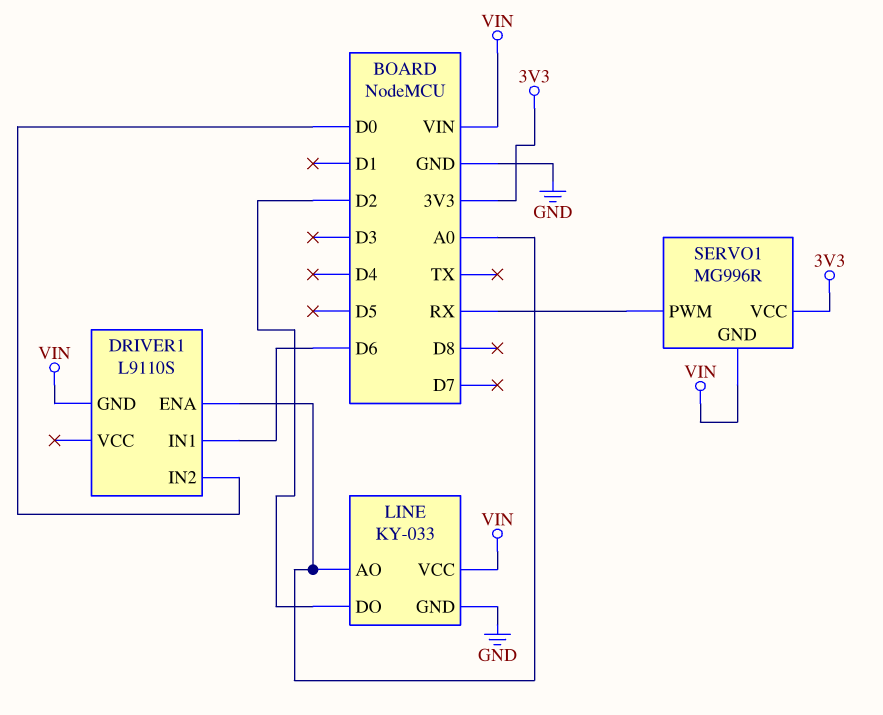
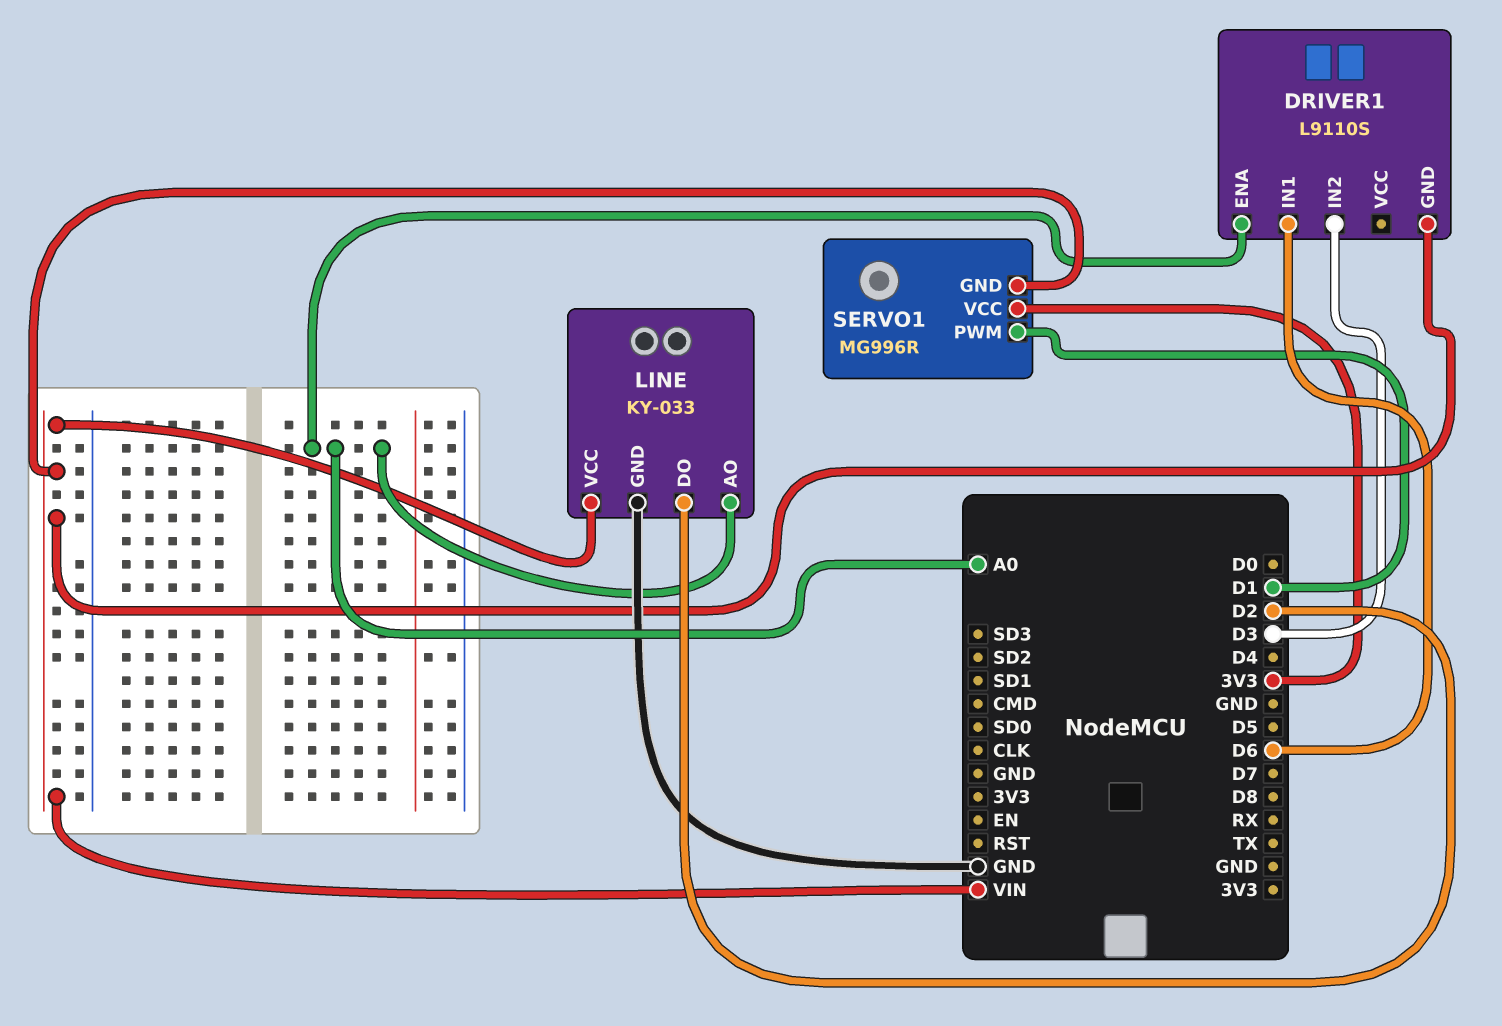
DRIVER1 pin IN2: D0 -> D3
SERVO1 pin PWM: RX -> D1

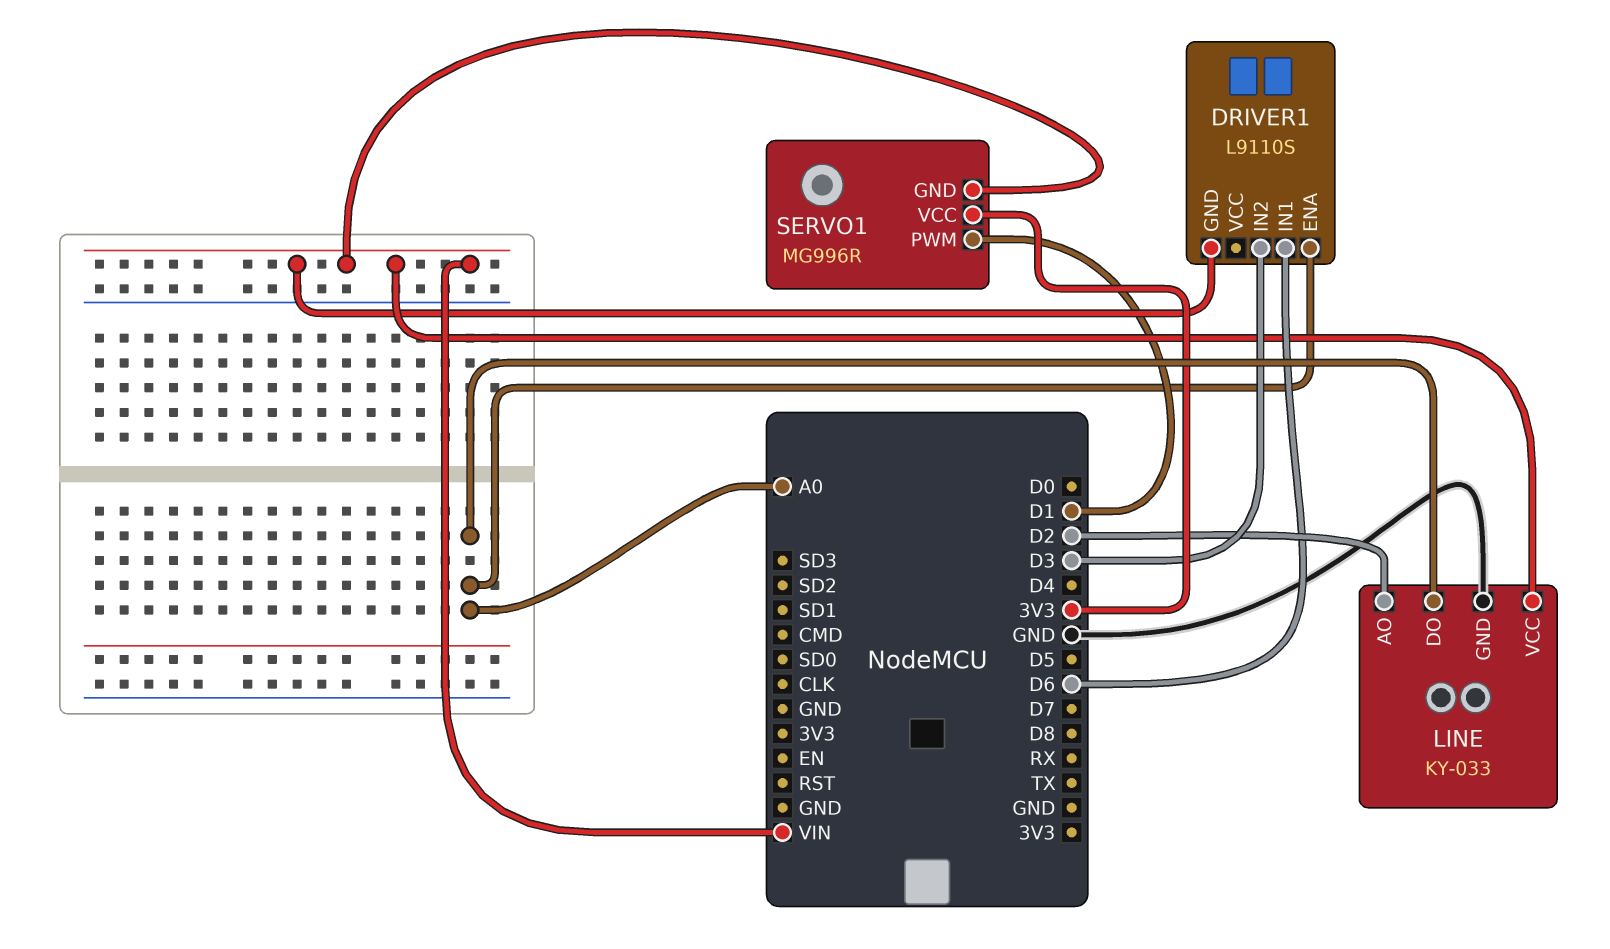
LINE pin AO: A0 -> D2
LINE pin DO: D2 -> A0

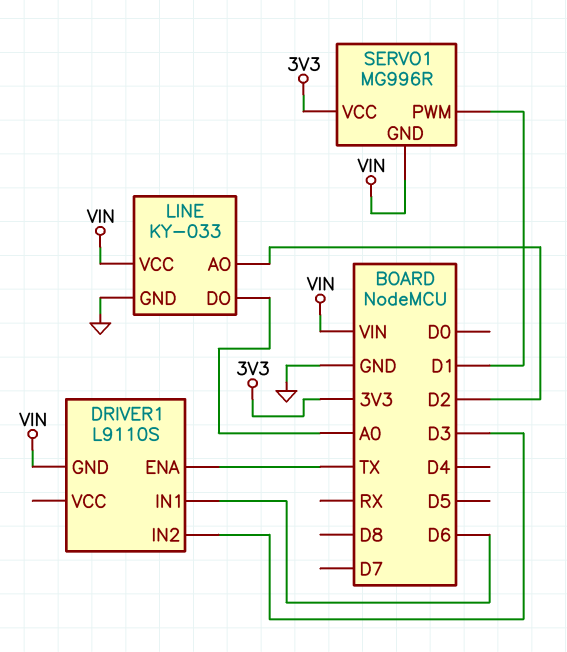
DRIVER1 pin ENA: A0 -> TX

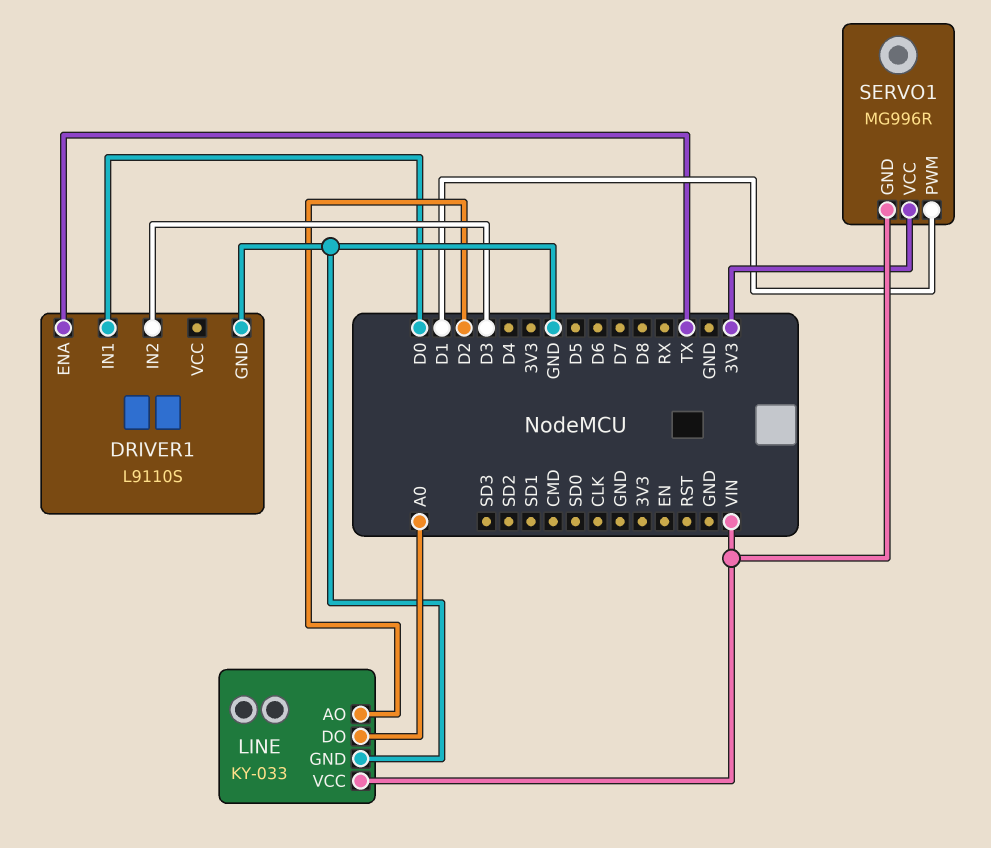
DRIVER1 pin GND: VIN -> GND
DRIVER1 pin IN1: D6 -> D0

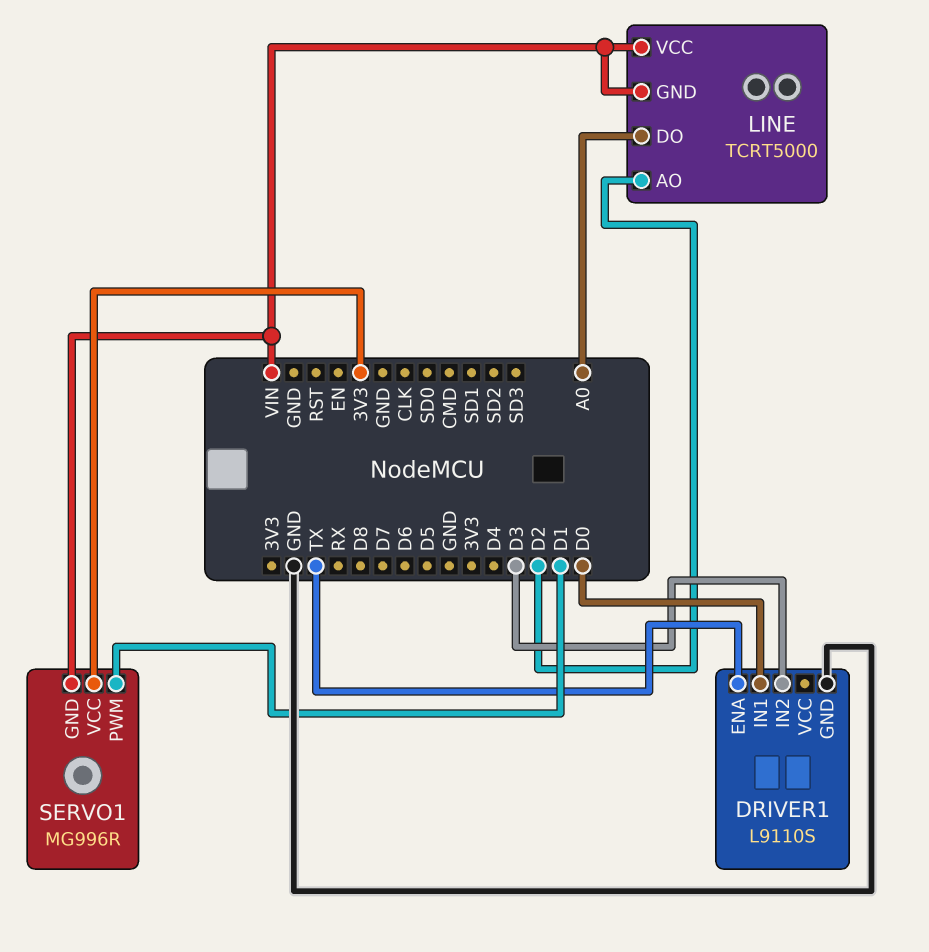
LINE: KY-033 -> TCRT5000
LINE pin GND: GND -> VIN

